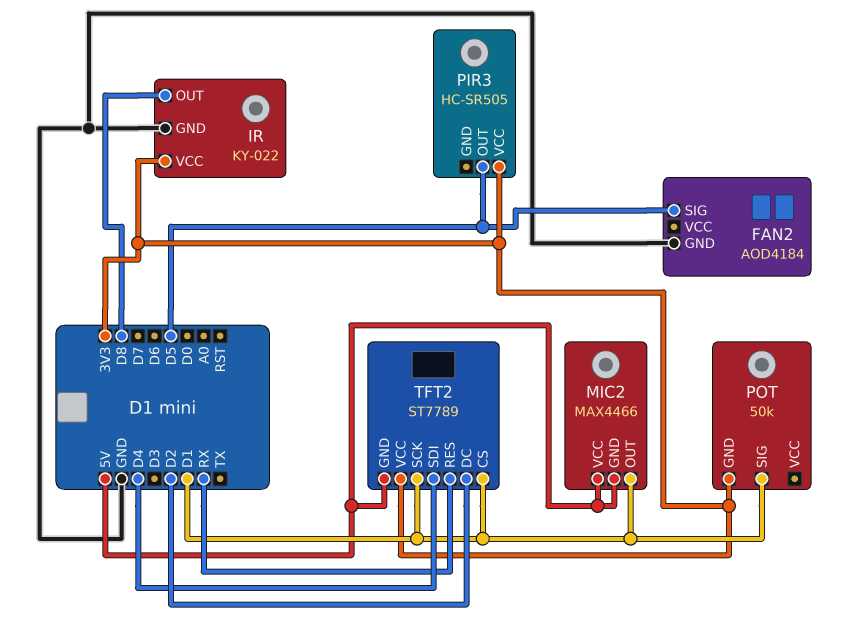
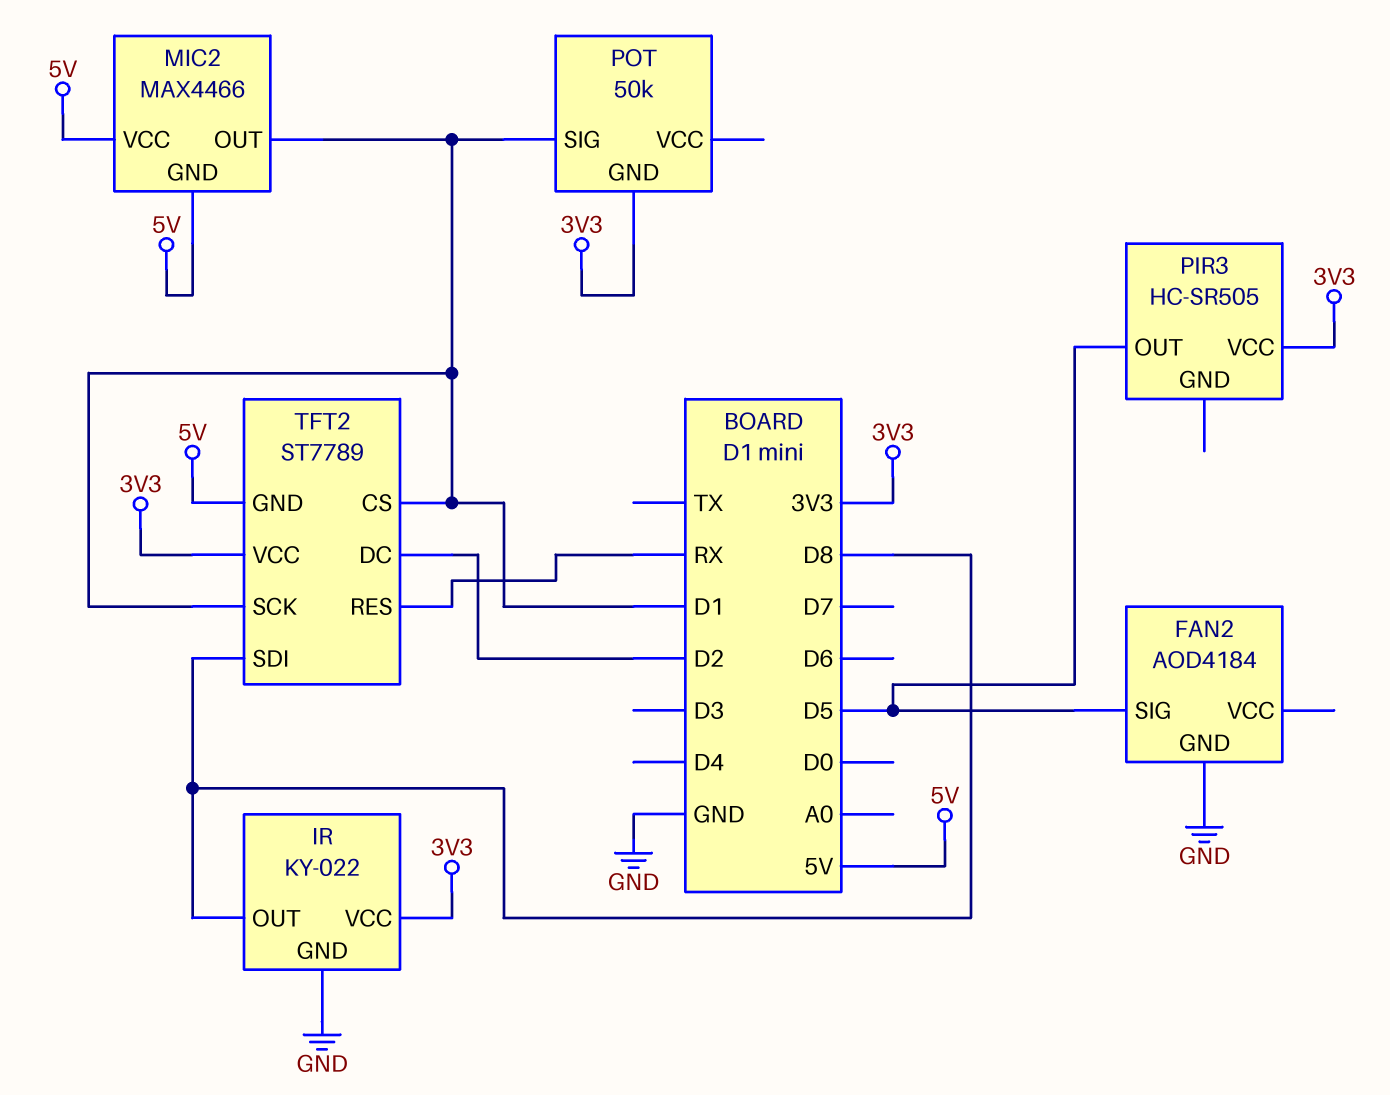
TFT2 pin SDI: D4 -> D8

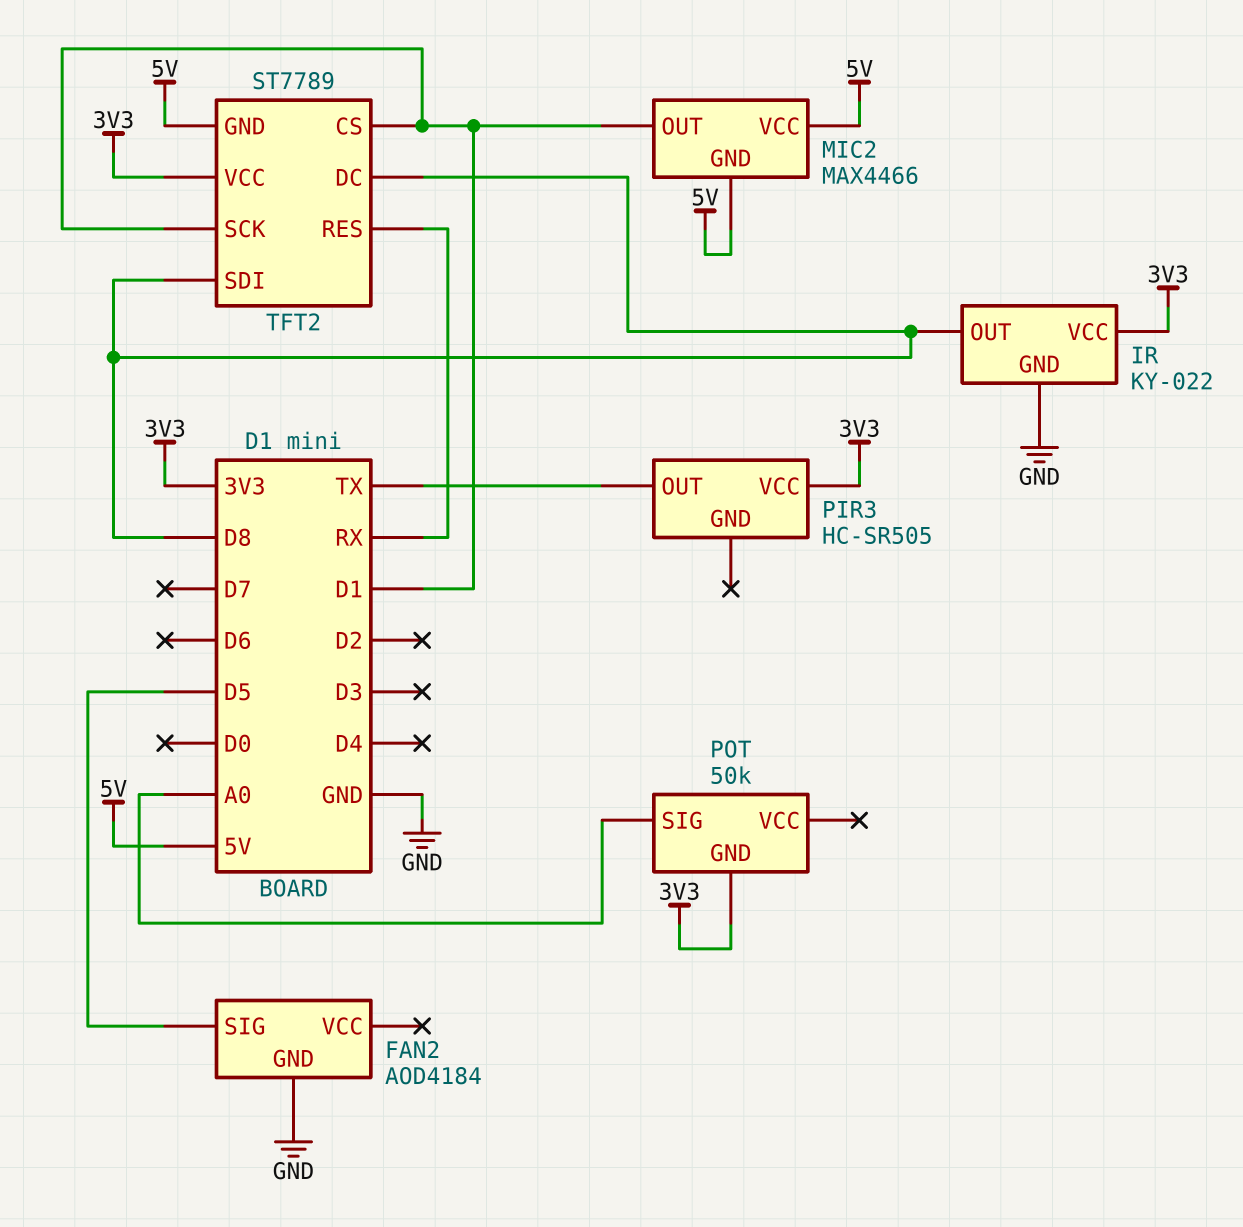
PIR3 pin OUT: D5 -> TX
POT pin SIG: D1 -> A0
TFT2 pin DC: D2 -> D8

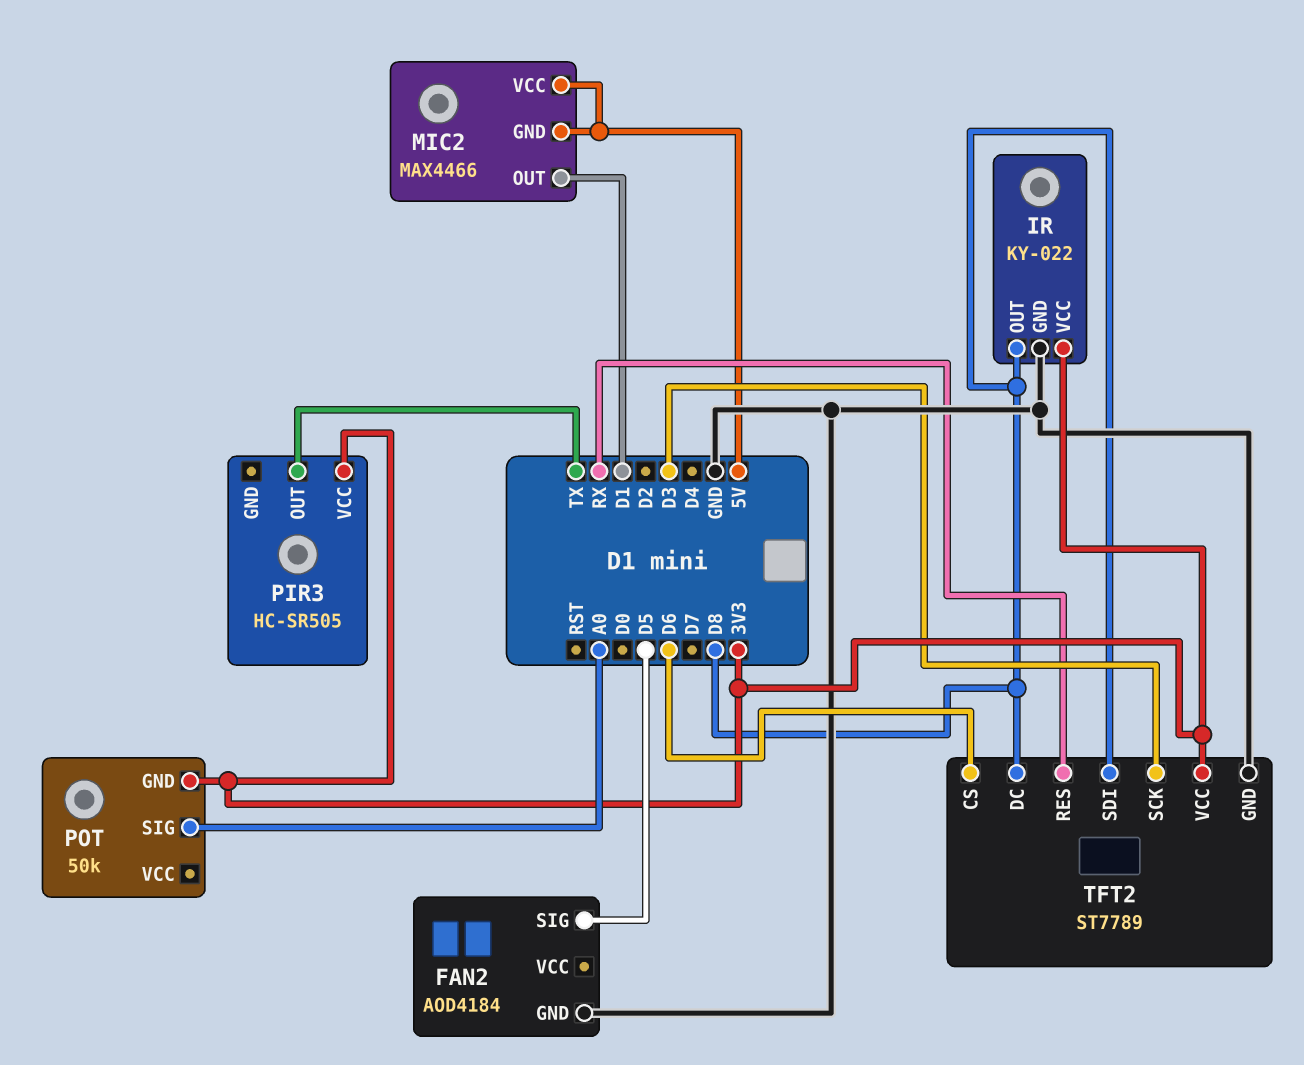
TFT2 pin CS: D1 -> D6
TFT2 pin GND: 5V -> GND
TFT2 pin SCK: D1 -> D3

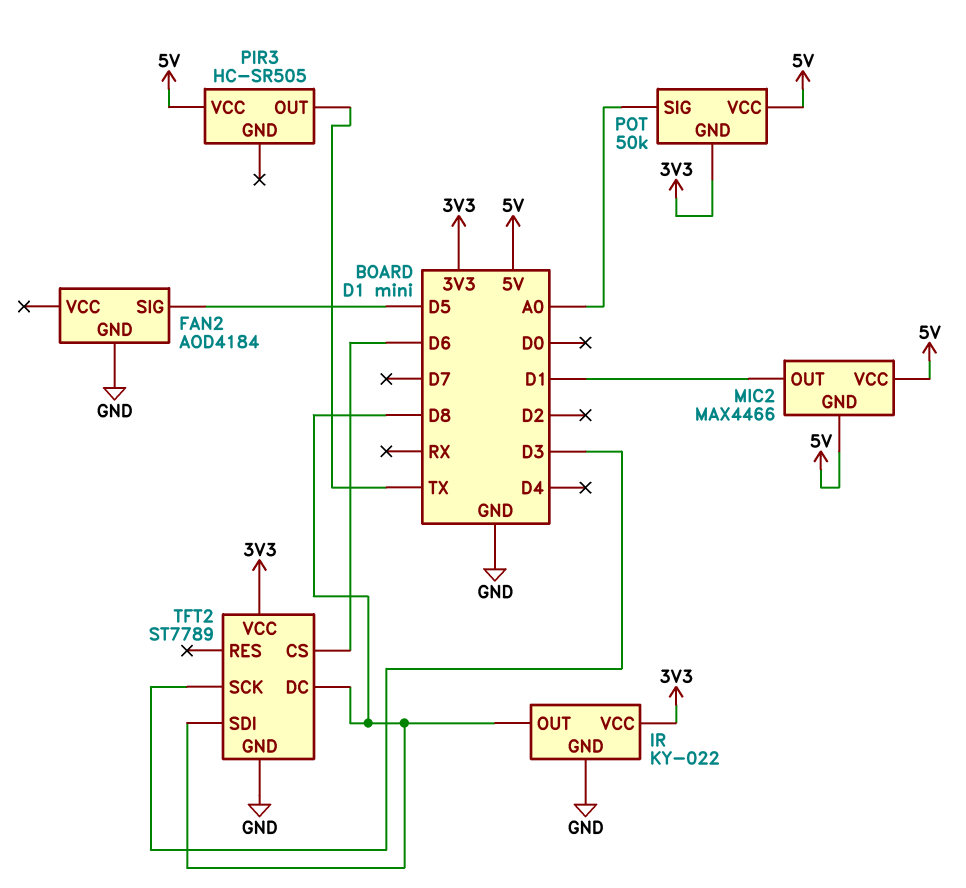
PIR3 pin VCC: 3V3 -> 5V
POT pin VCC: none -> 5V
TFT2 pin RES: RX -> none

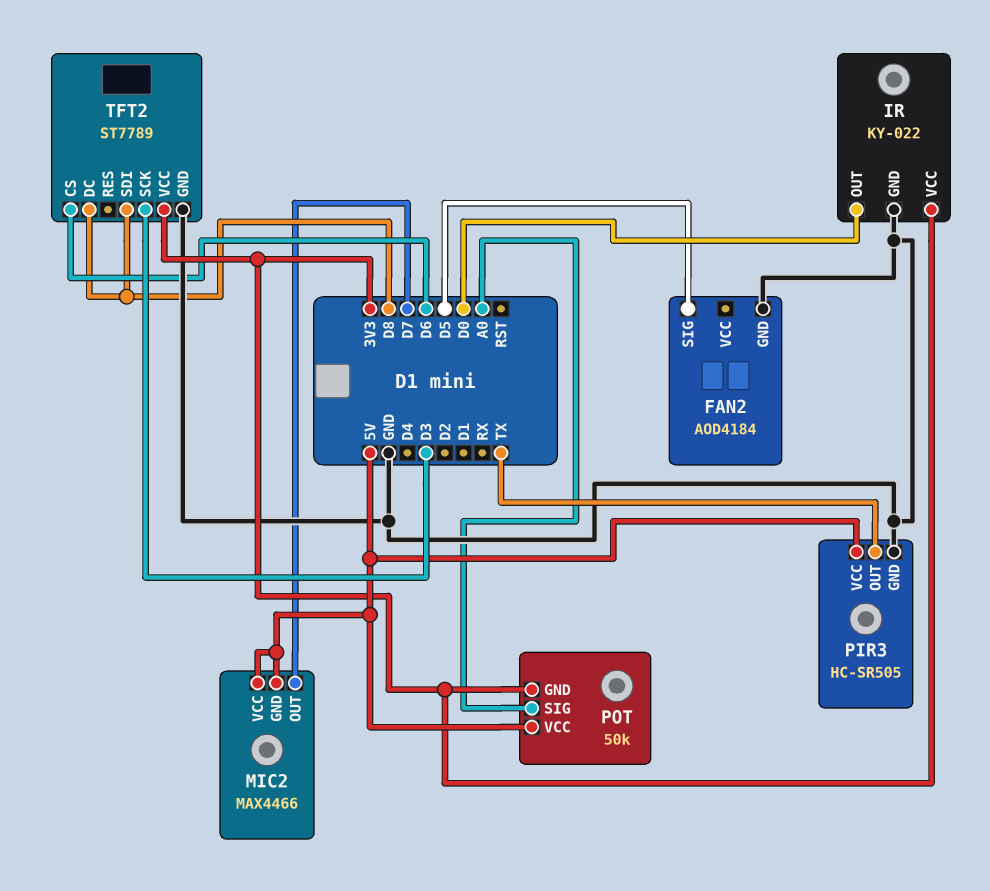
IR pin OUT: D8 -> D0
MIC2 pin OUT: D1 -> D7
PIR3 pin GND: none -> GND

